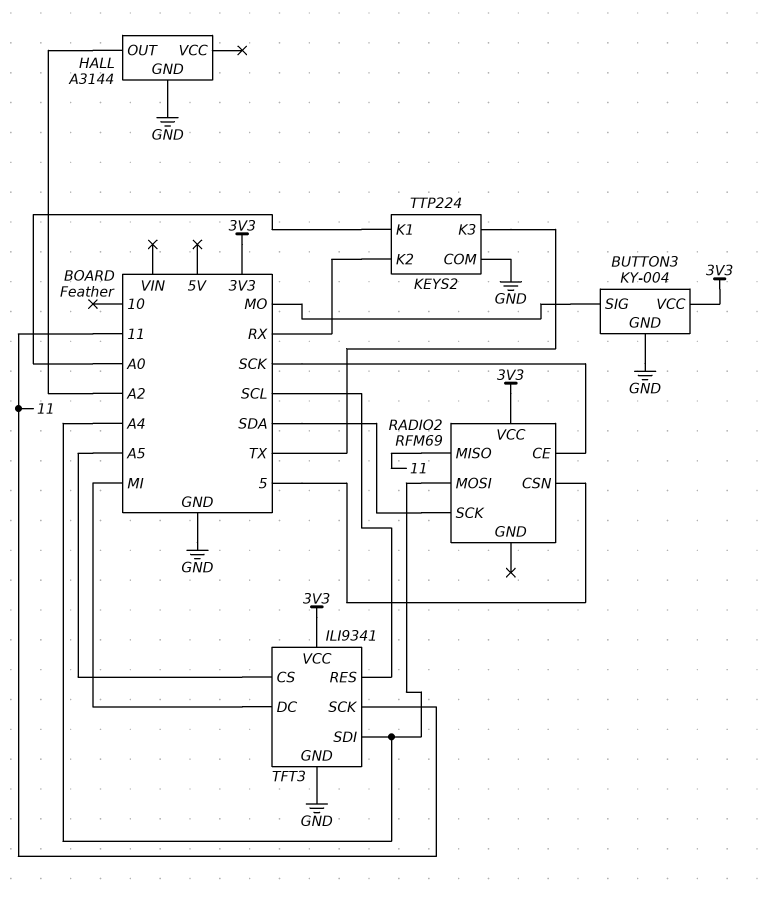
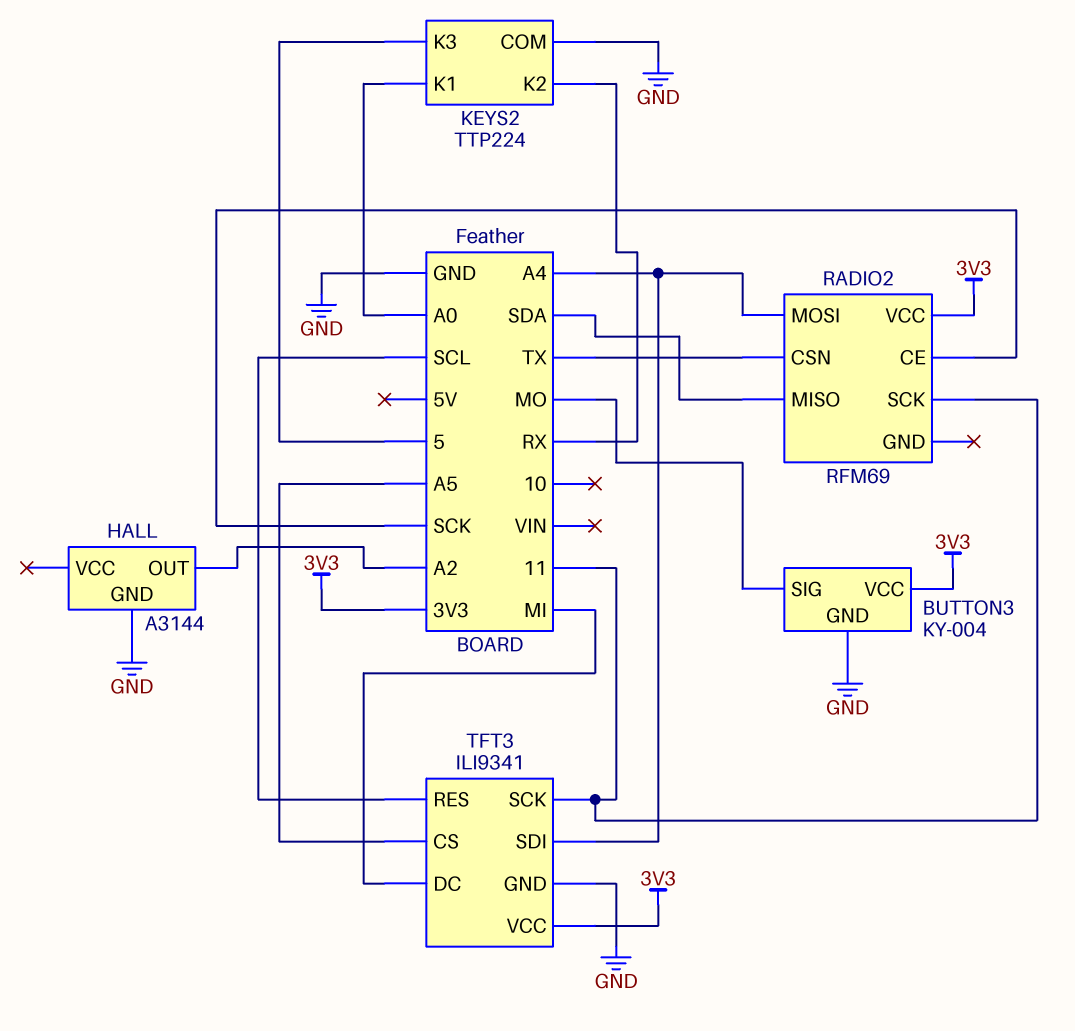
KEYS2 pin K3: TX -> 5
RADIO2 pin CSN: 5 -> TX
RADIO2 pin MISO: 11 -> SDA
RADIO2 pin SCK: SDA -> 11

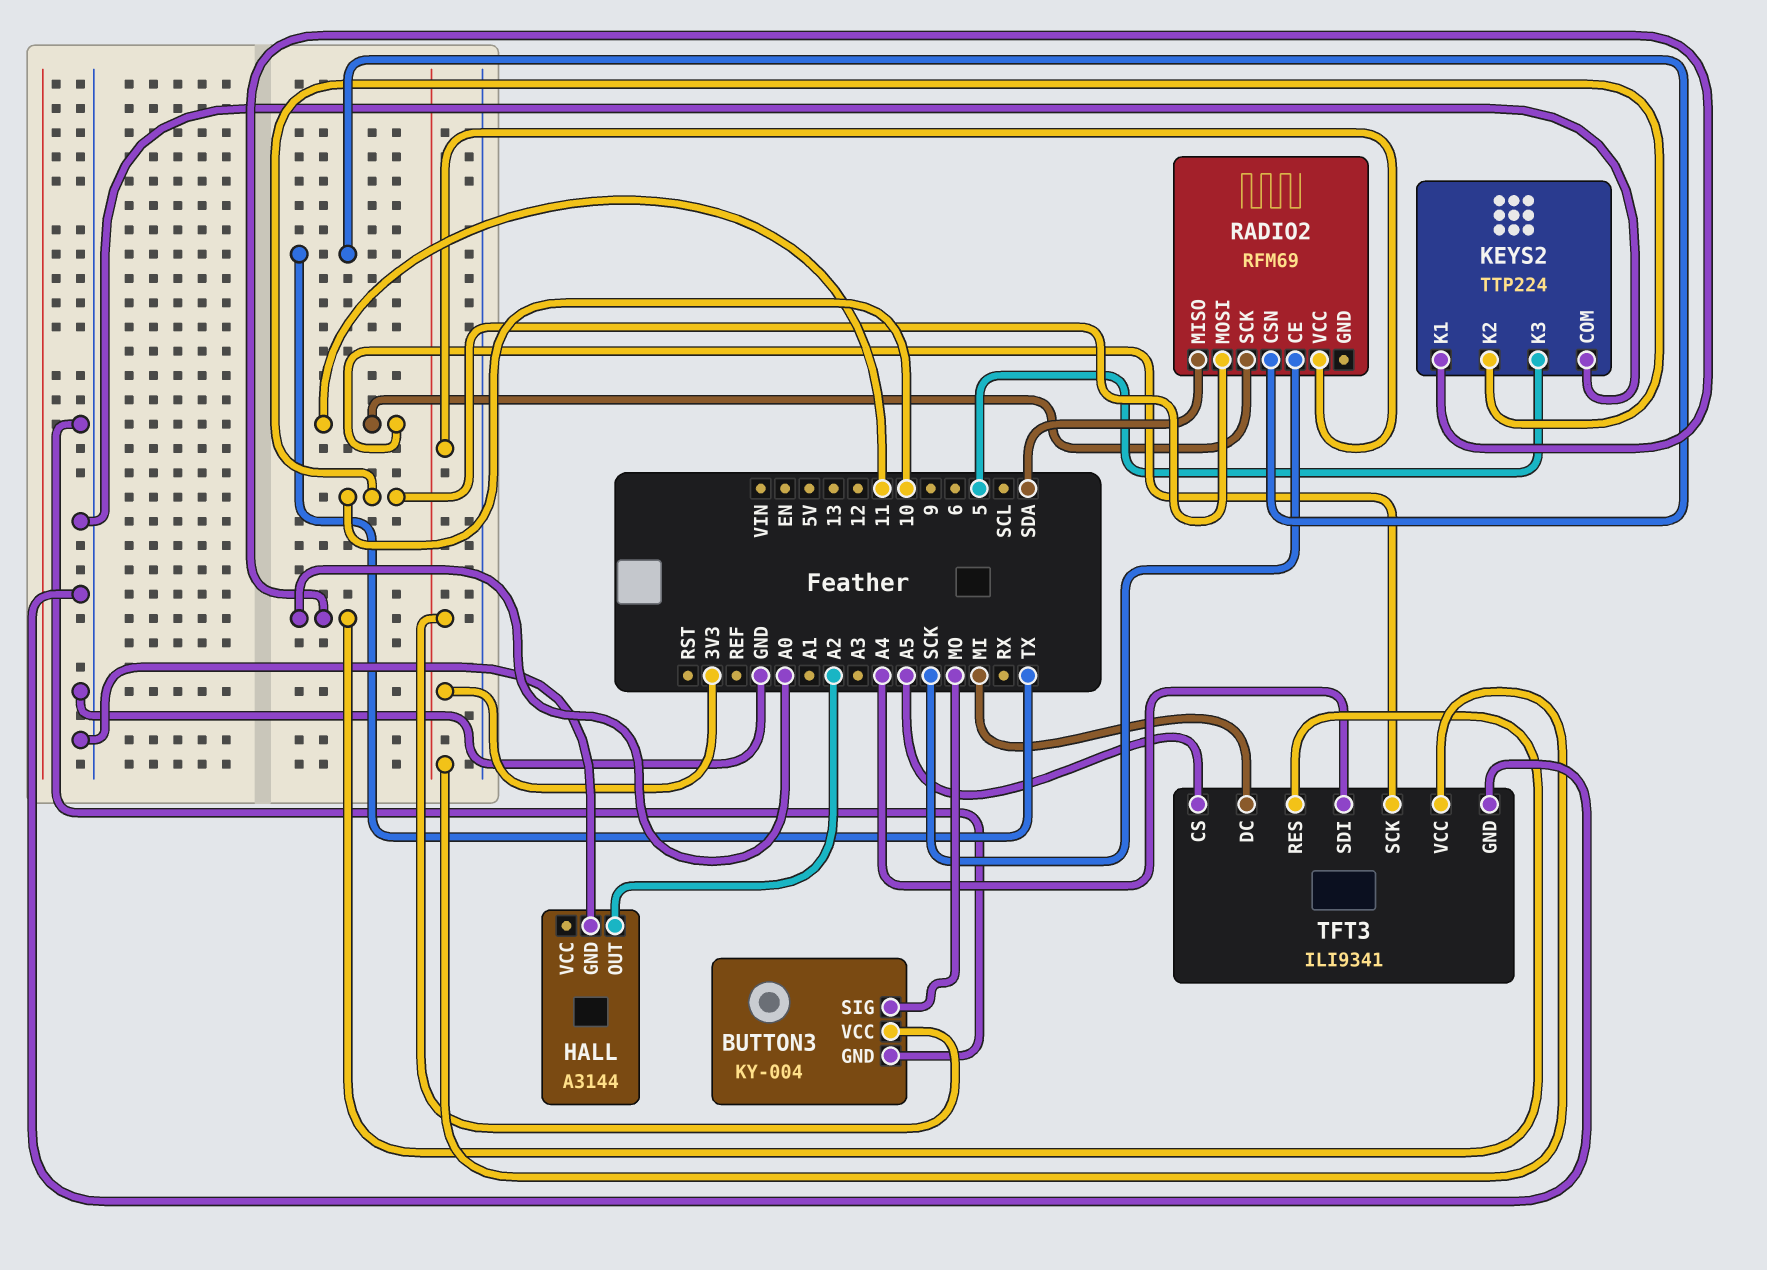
KEYS2 pin K2: RX -> 10
RADIO2 pin MOSI: A4 -> 10
TFT3 pin RES: SCL -> A0

